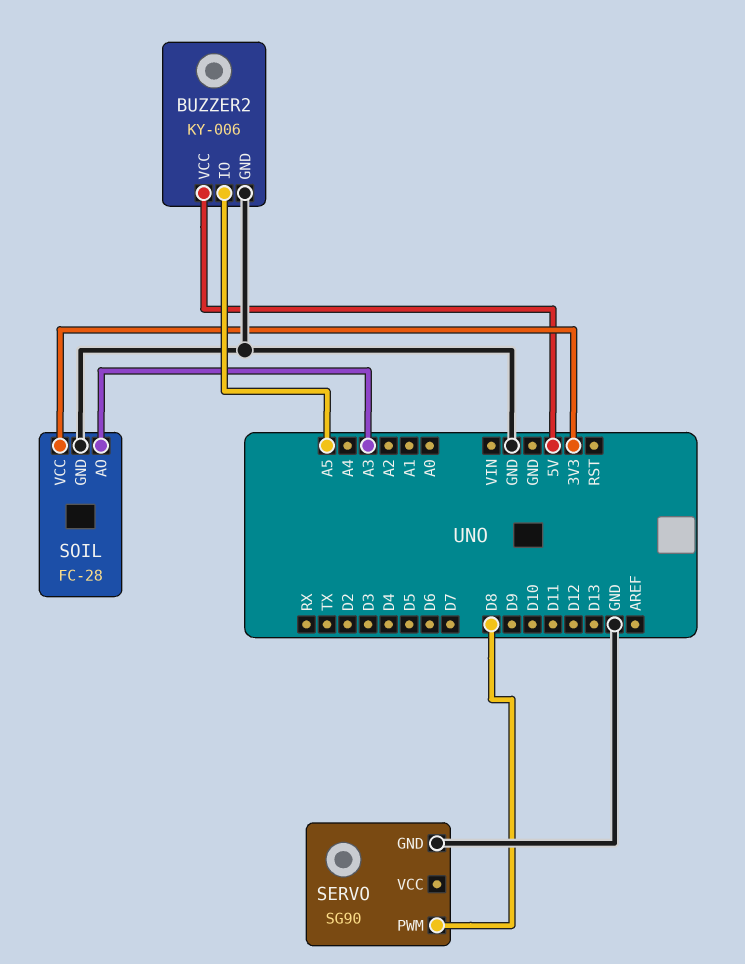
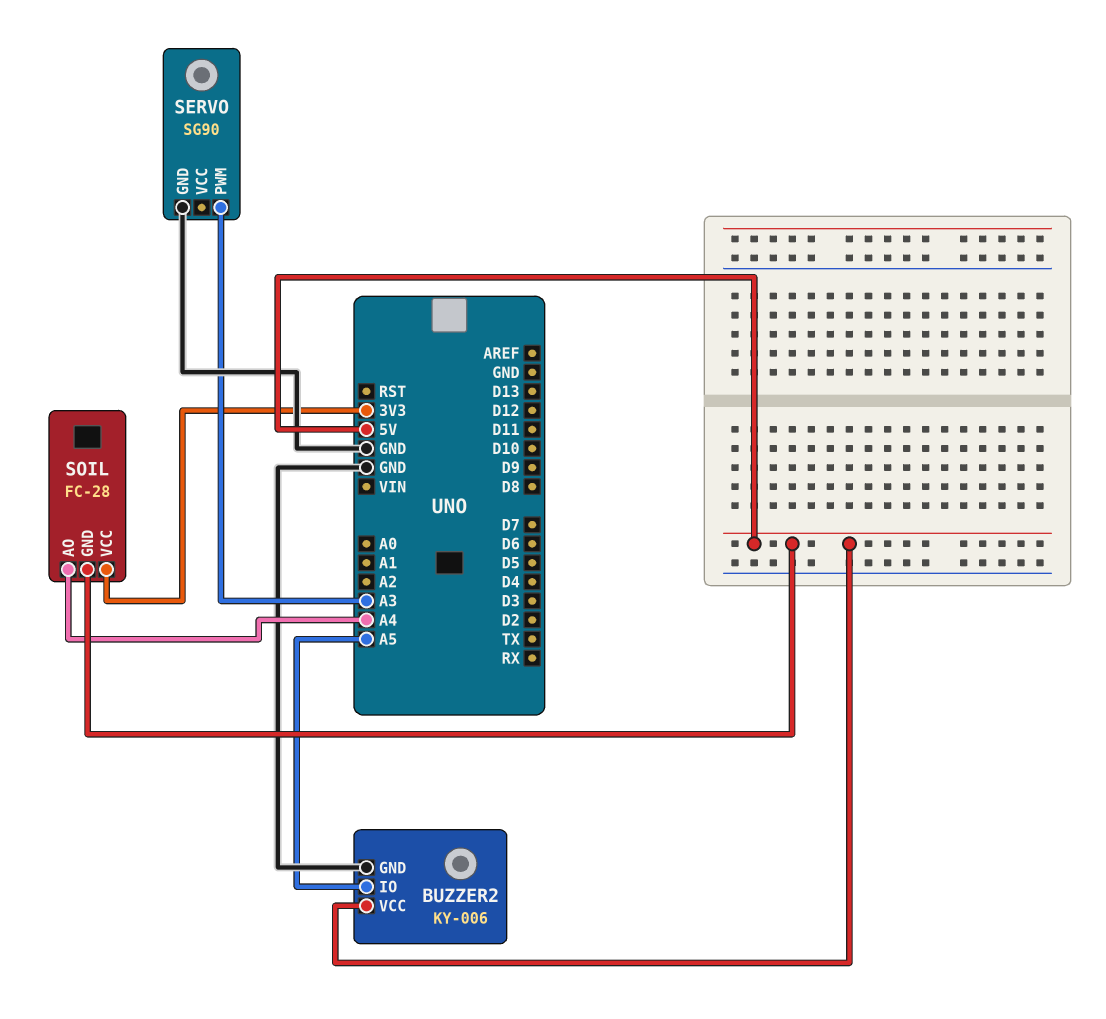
SERVO pin PWM: D8 -> A3
SOIL pin AO: A3 -> A4
SOIL pin GND: GND -> 5V

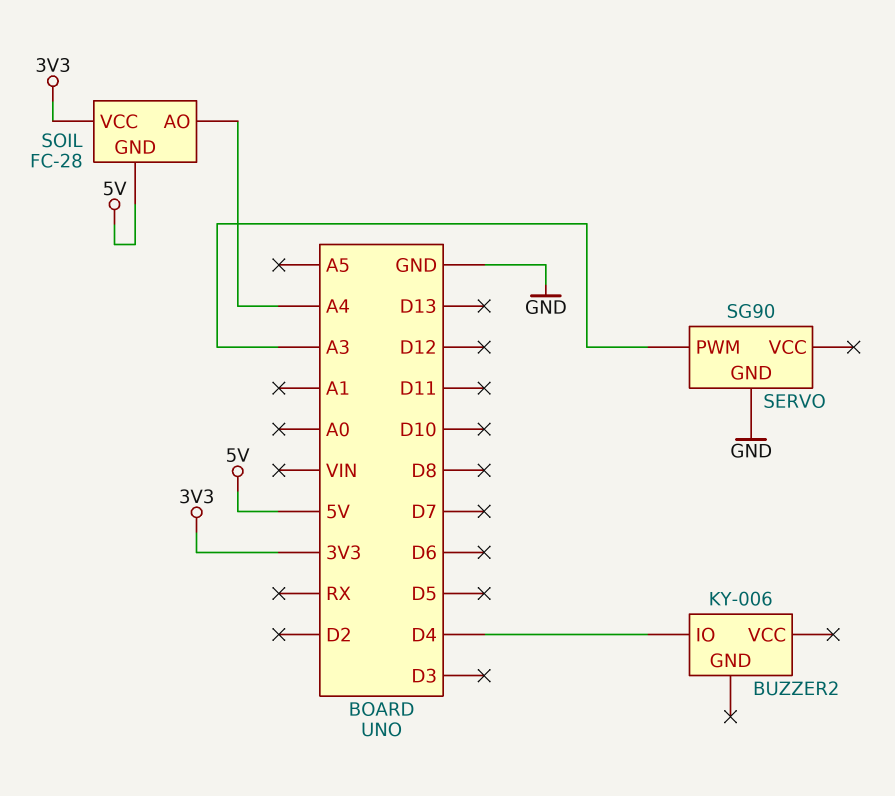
BUZZER2 pin GND: GND -> none
BUZZER2 pin IO: A5 -> D4
BUZZER2 pin VCC: 5V -> none

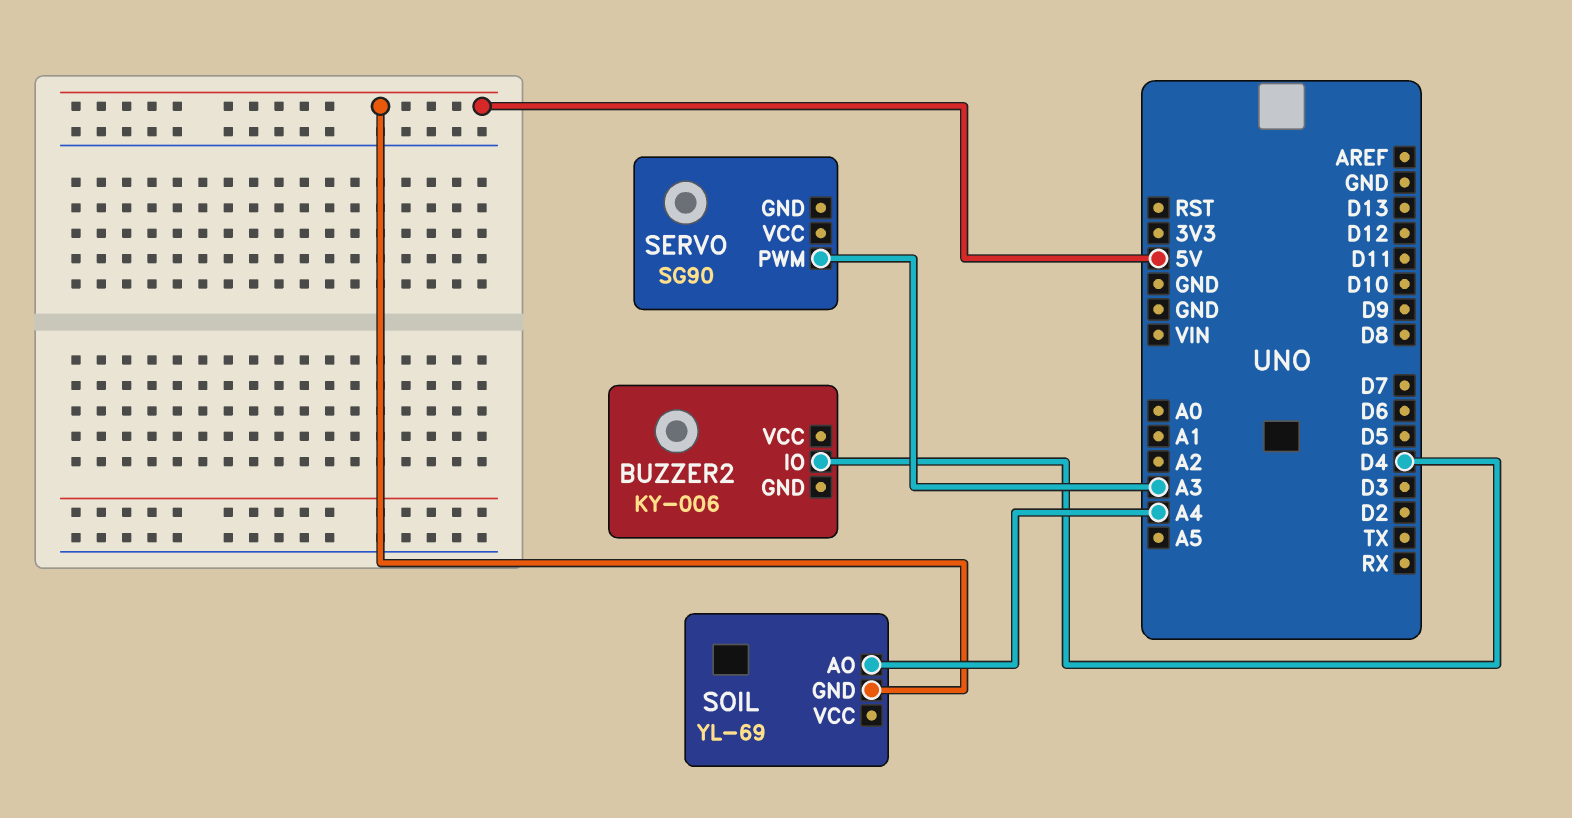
SERVO pin GND: GND -> none
SOIL: FC-28 -> YL-69
SOIL pin VCC: 3V3 -> none

